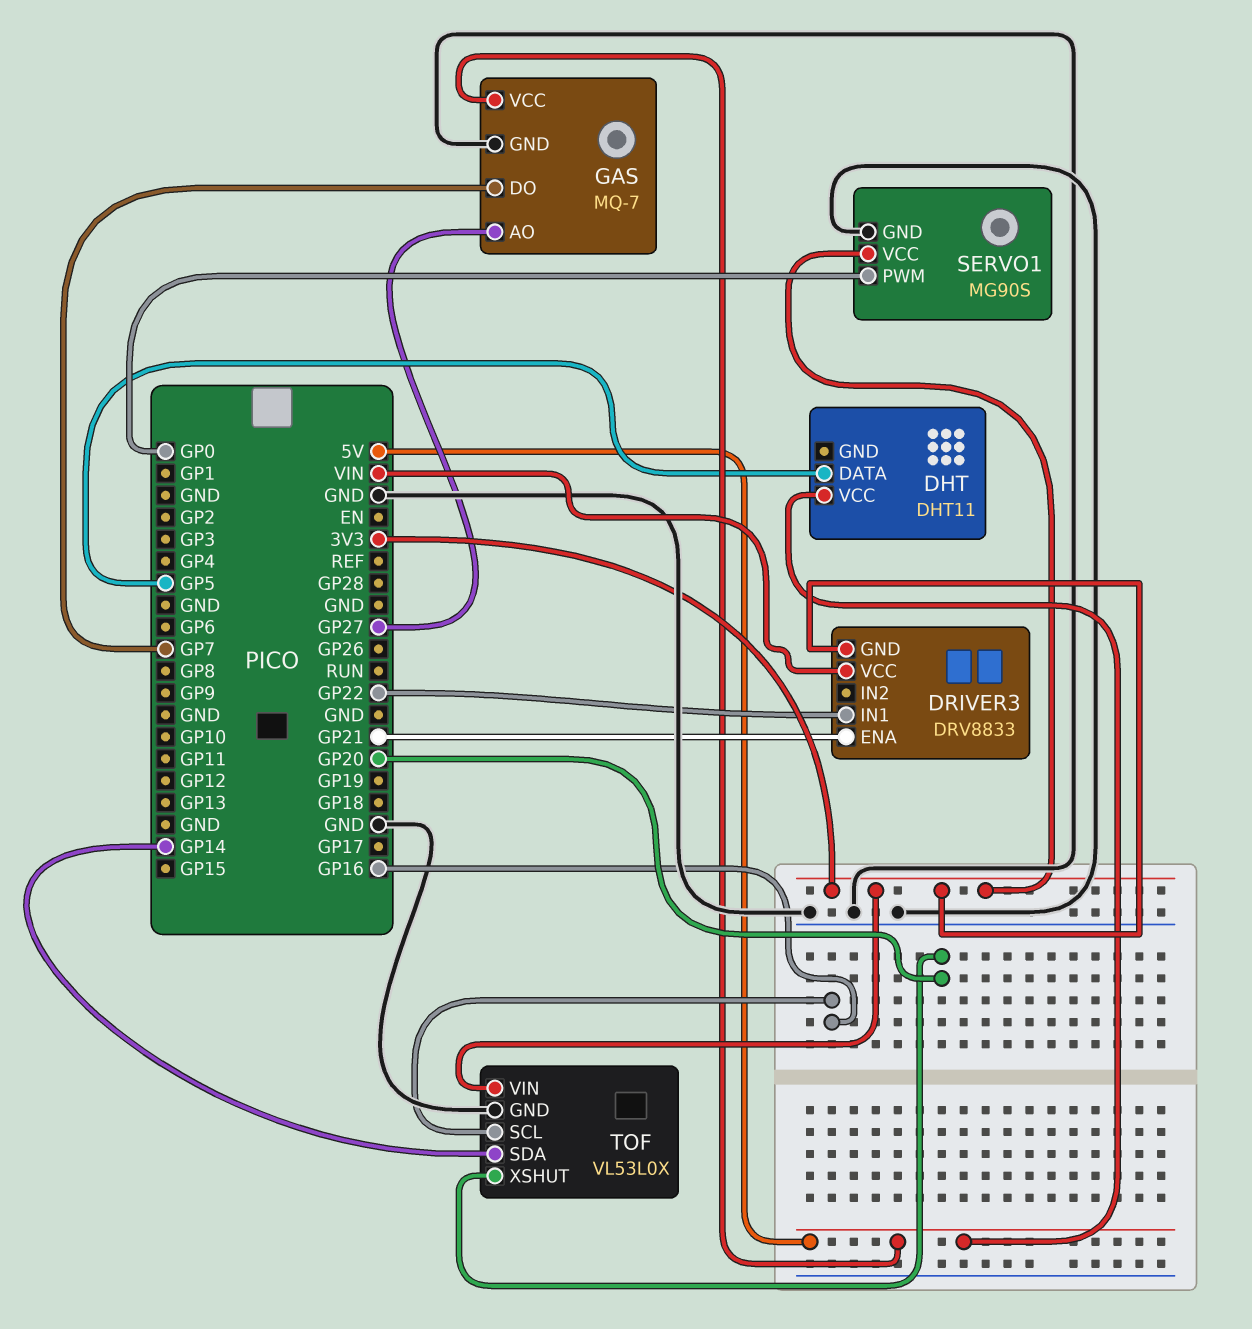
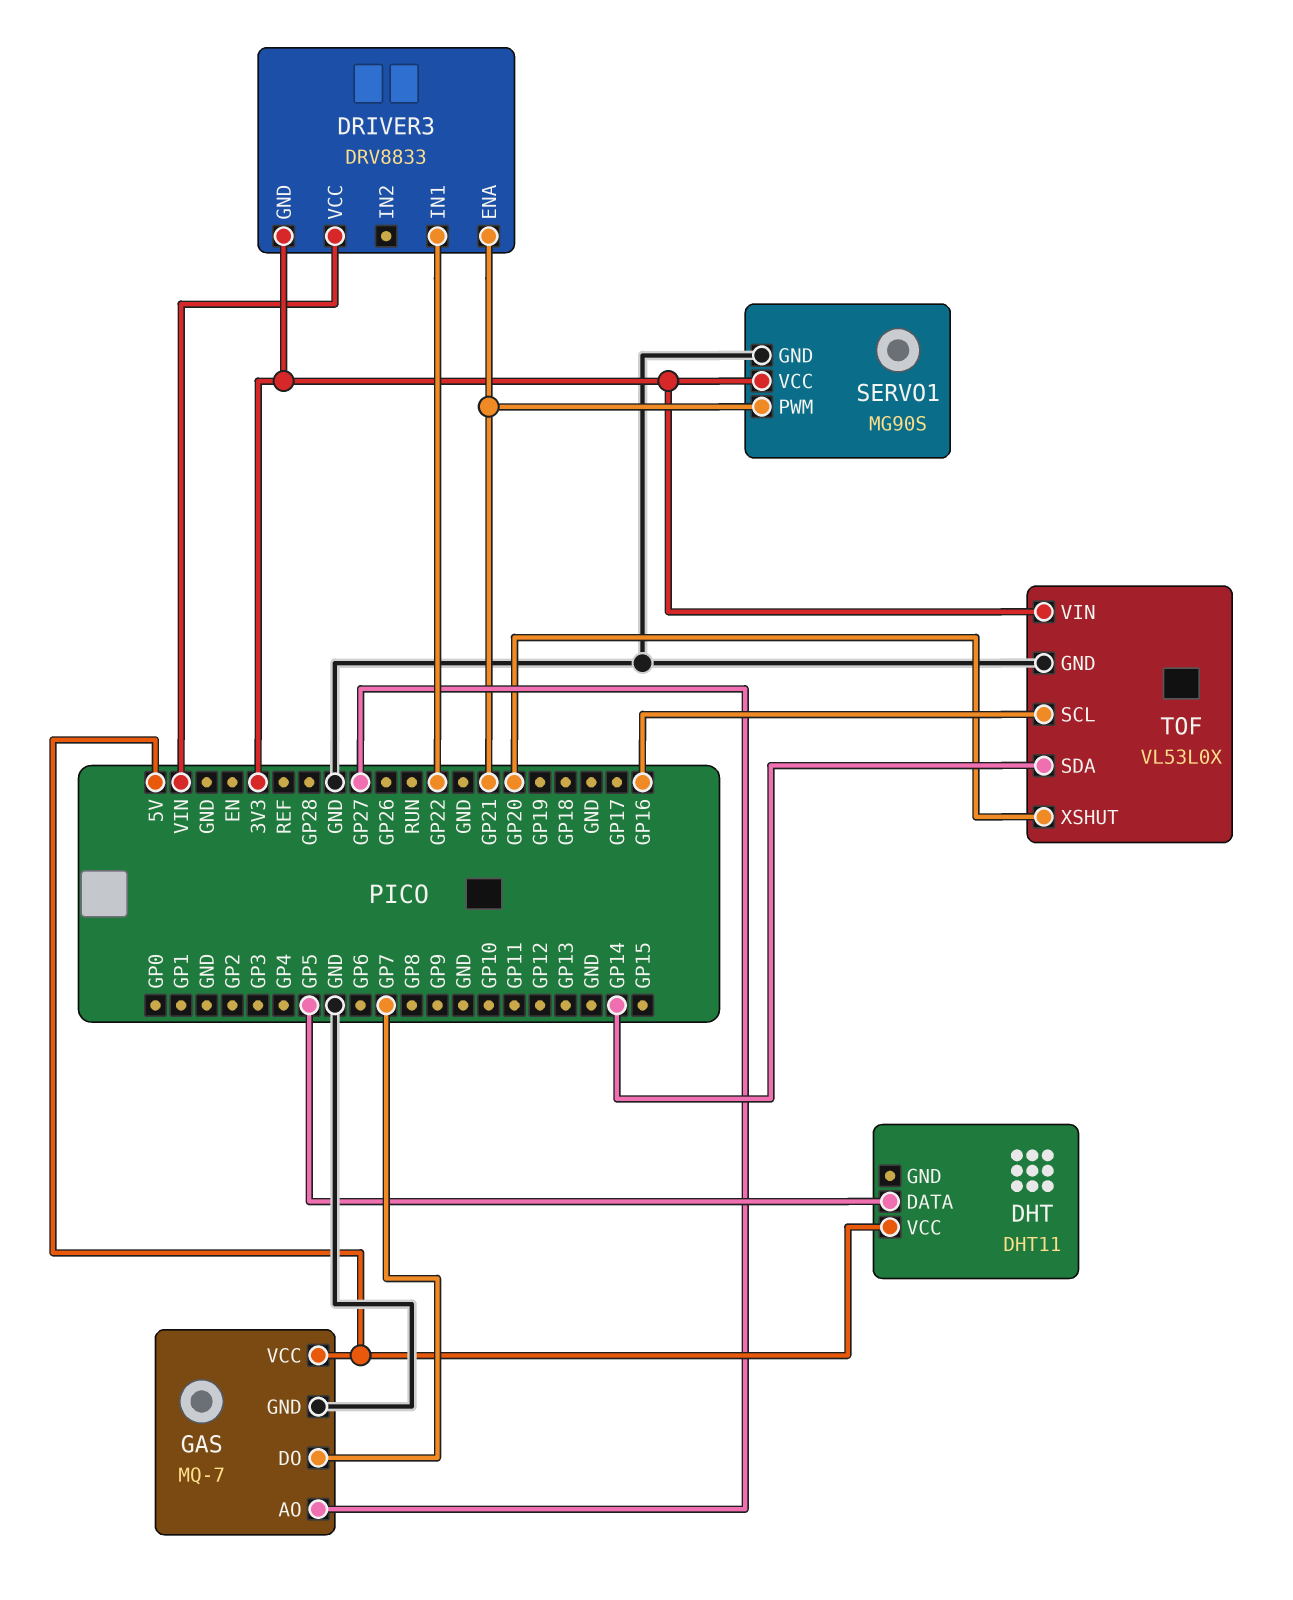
SERVO1 pin PWM: GP0 -> GP21

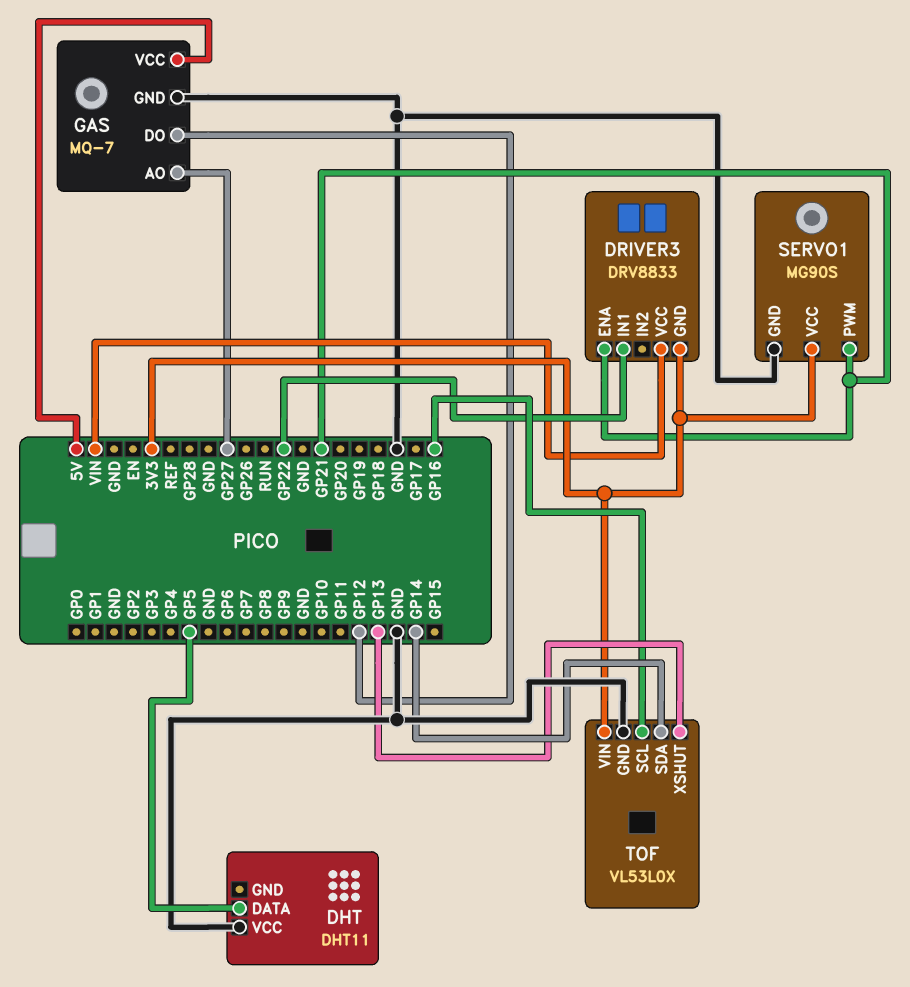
DHT pin VCC: 5V -> GND
GAS pin DO: GP7 -> GP12
TOF pin XSHUT: GP20 -> GP13

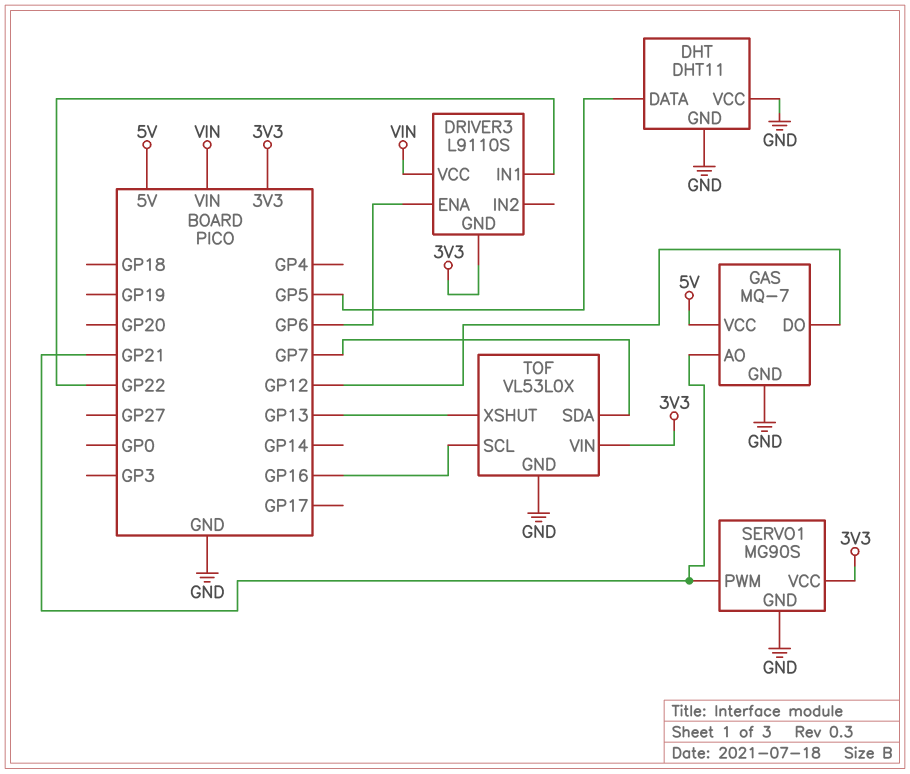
DHT pin GND: none -> GND
DRIVER3: DRV8833 -> L9110S
DRIVER3 pin ENA: GP21 -> GP6
GAS pin AO: GP27 -> GP21
TOF pin SDA: GP14 -> GP7

